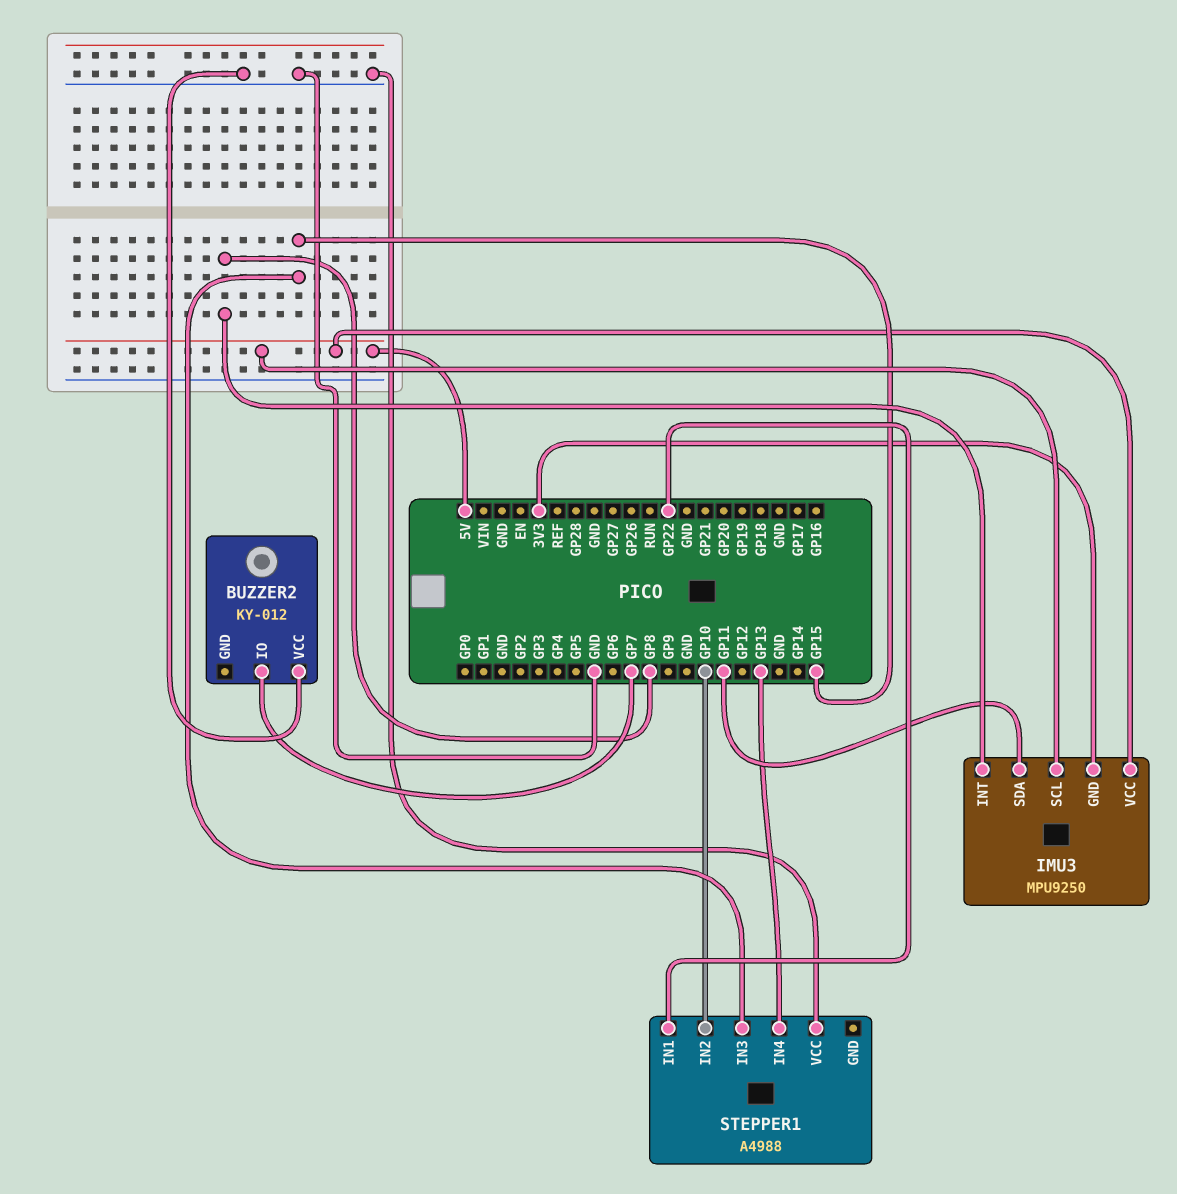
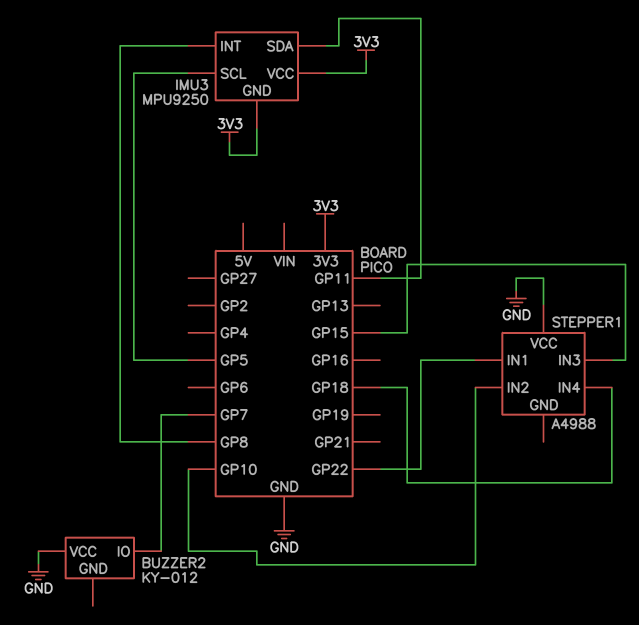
IMU3 pin SCL: 5V -> GP5
IMU3 pin VCC: 5V -> 3V3
STEPPER1 pin IN4: GP13 -> GP18

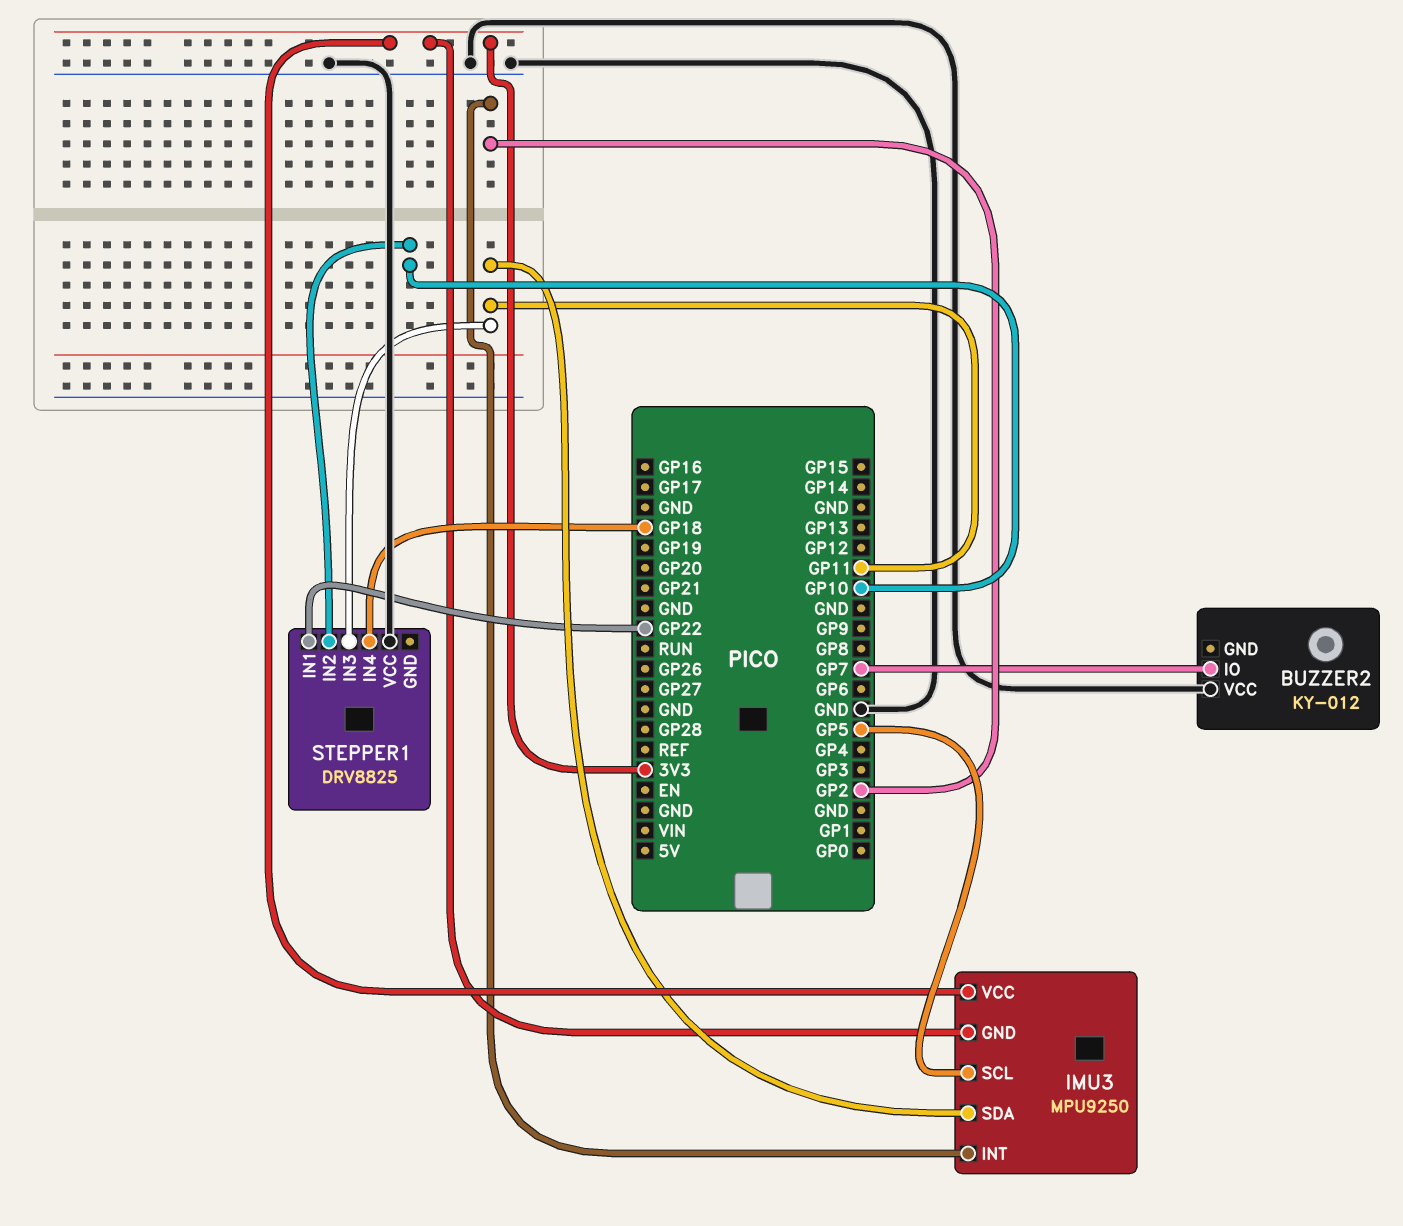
IMU3 pin INT: GP8 -> GP2
STEPPER1: A4988 -> DRV8825
STEPPER1 pin IN3: GP15 -> GP11

